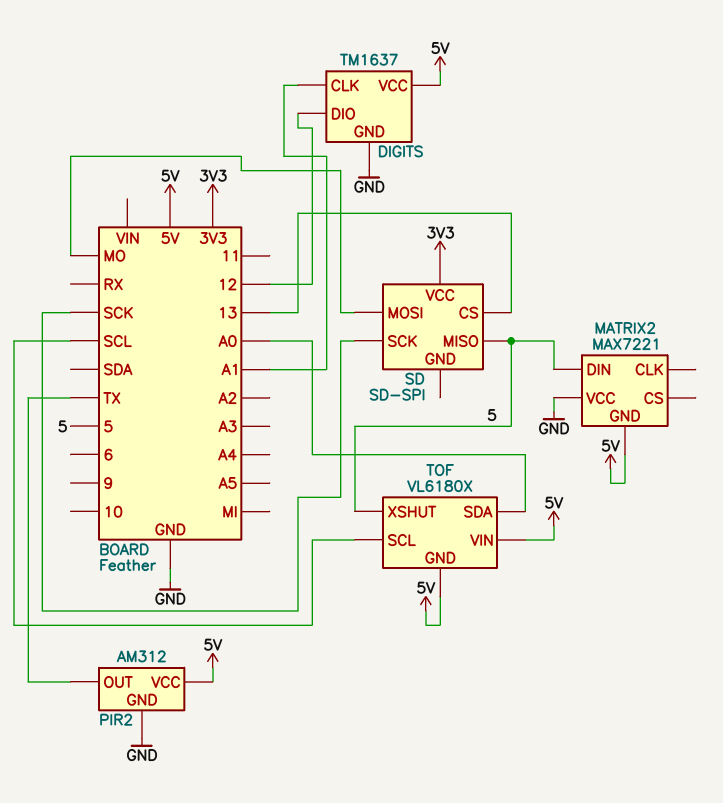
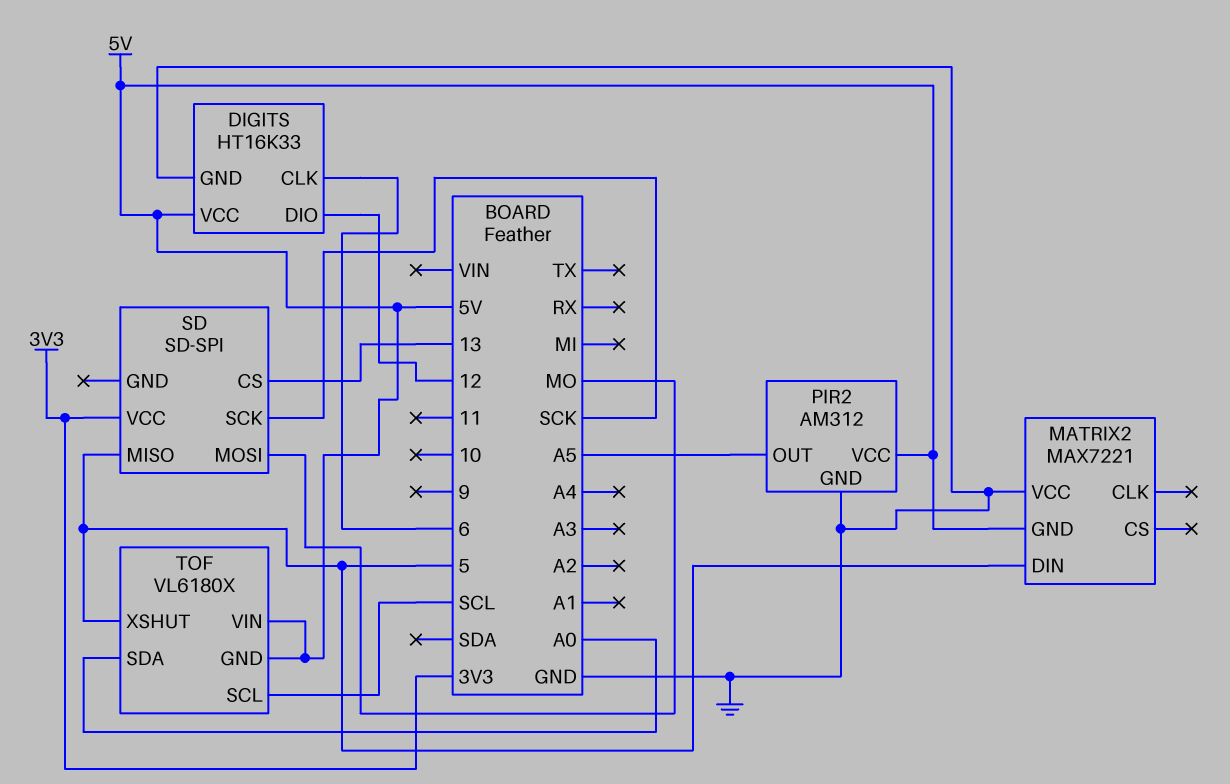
DIGITS: TM1637 -> HT16K33
DIGITS pin CLK: A1 -> 6
PIR2 pin OUT: TX -> A5

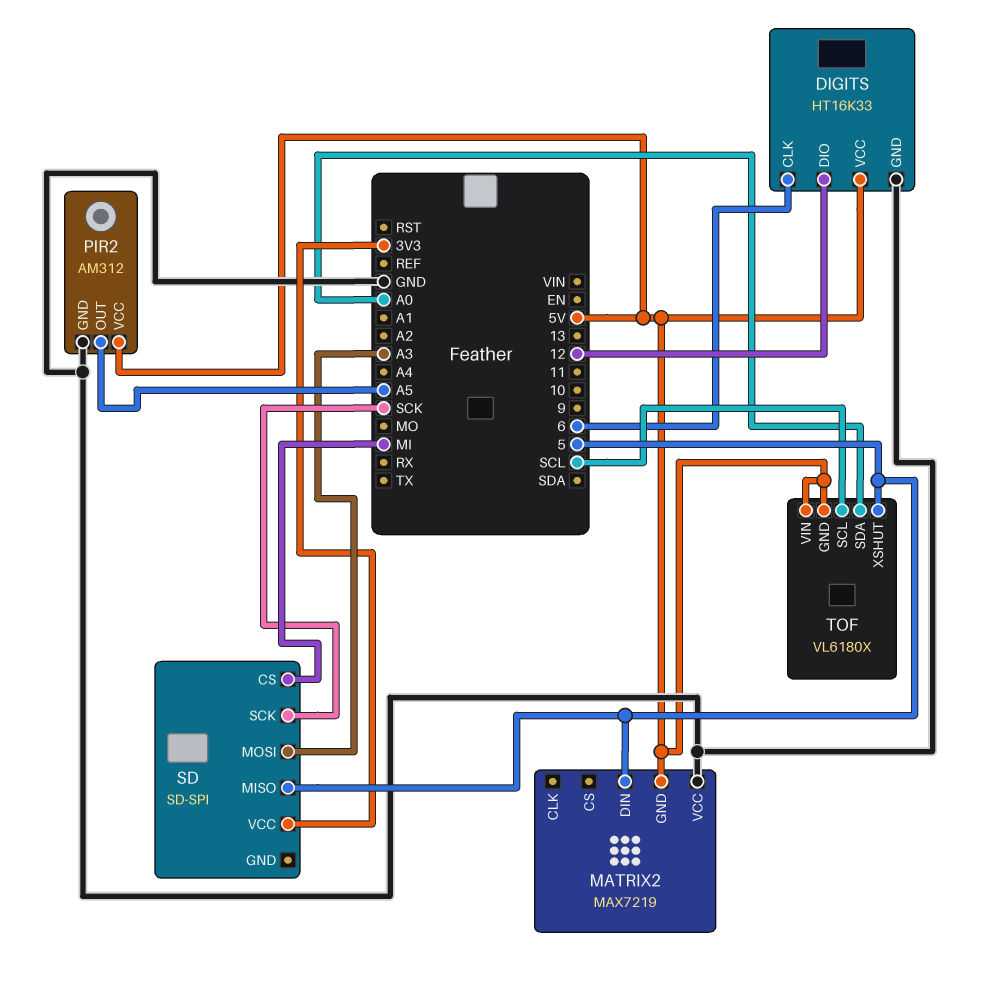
MATRIX2: MAX7221 -> MAX7219
SD pin CS: 13 -> MI
SD pin MOSI: MO -> A3

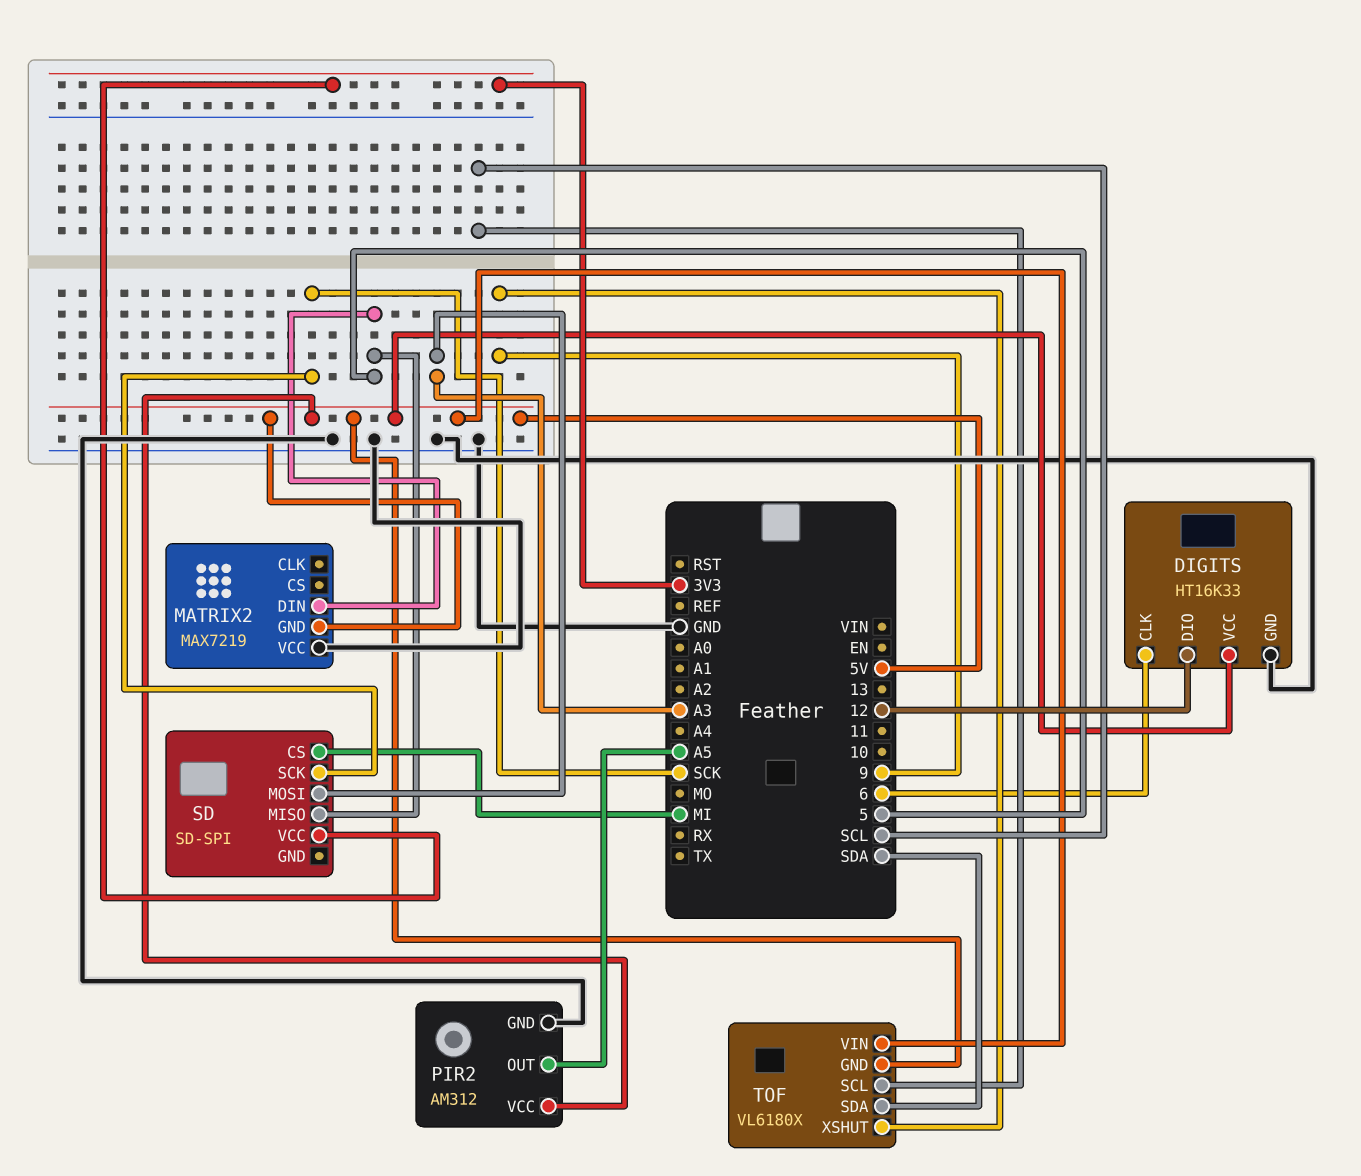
TOF pin SDA: A0 -> SDA
TOF pin XSHUT: 5 -> 9

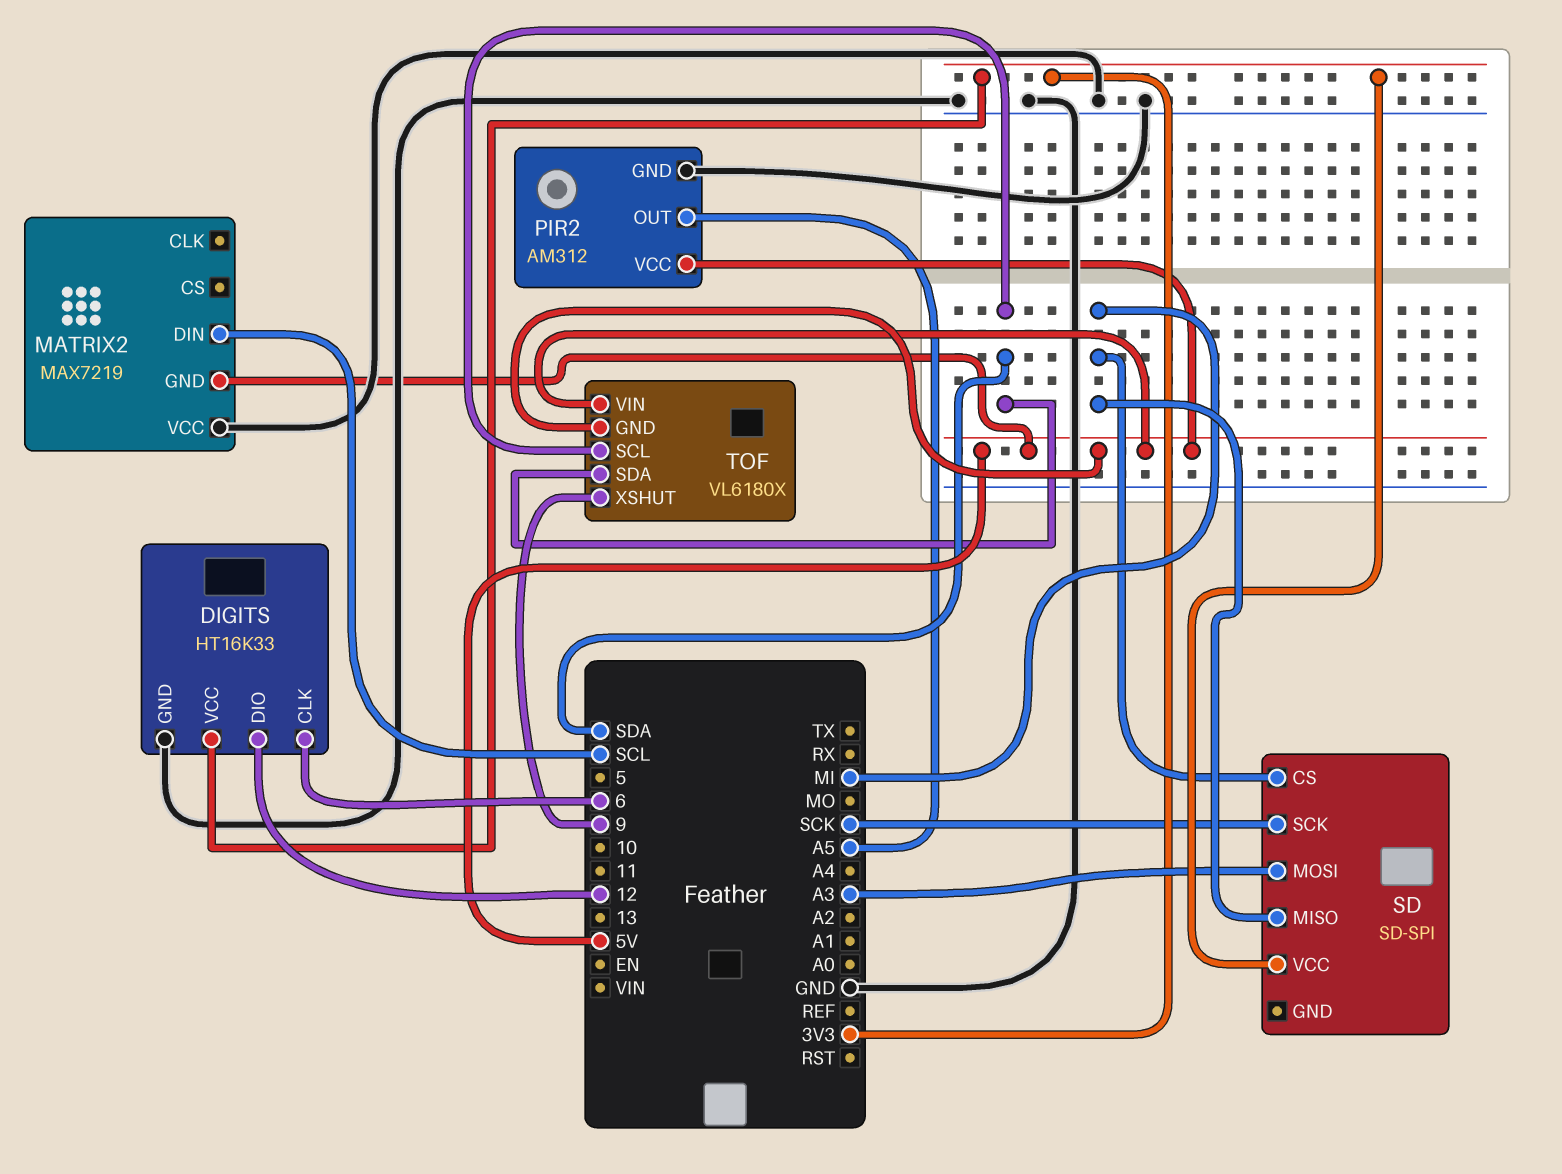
DIGITS pin VCC: 5V -> 3V3
MATRIX2 pin DIN: 5 -> SCL
SD pin MISO: 5 -> MI
TOF pin SCL: SCL -> SDA

